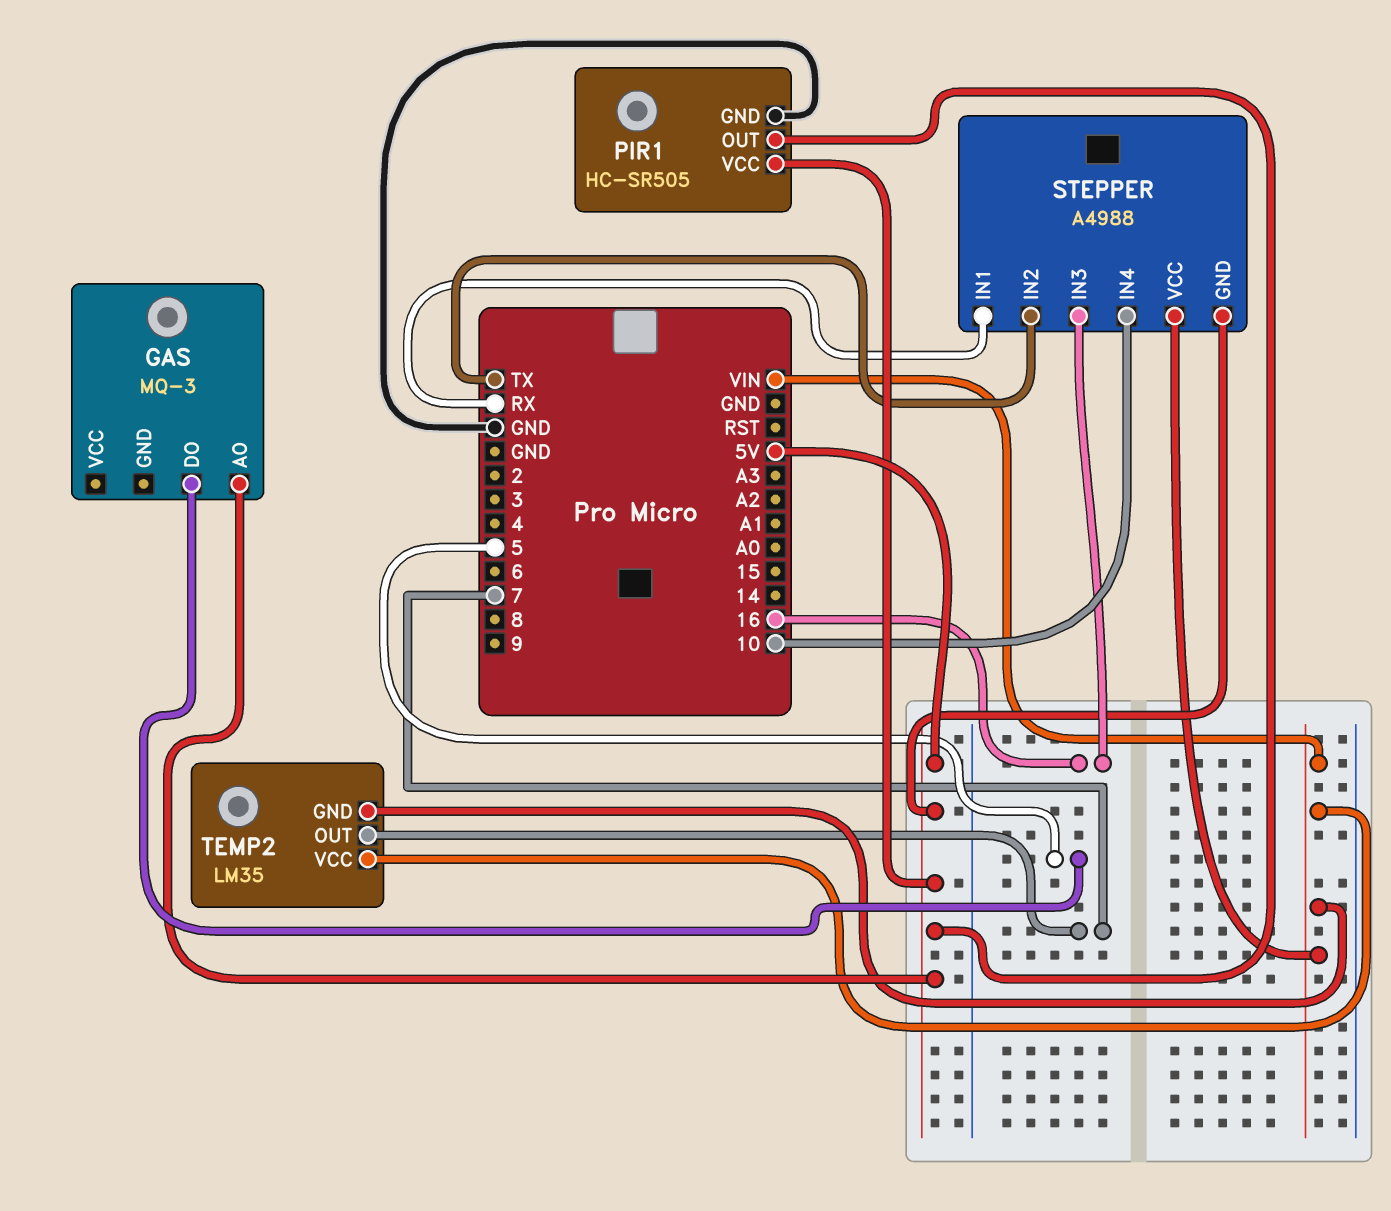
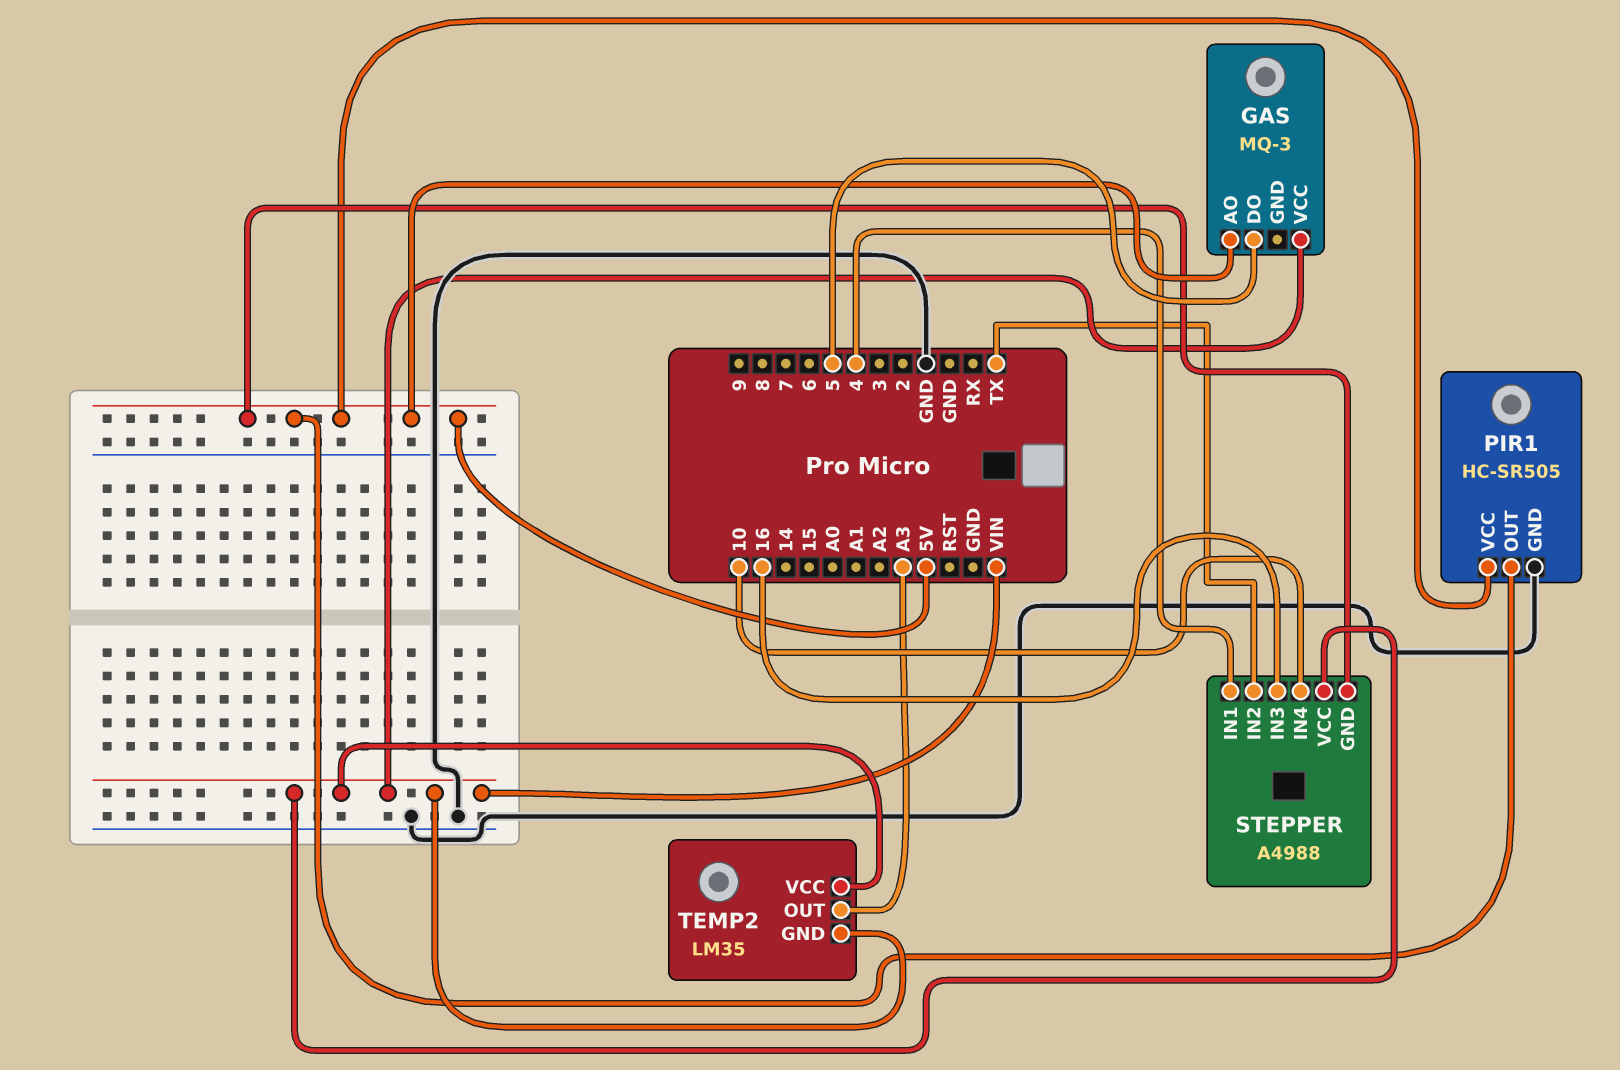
GAS pin VCC: none -> VIN
STEPPER pin IN1: RX -> 4
TEMP2 pin OUT: 7 -> A3

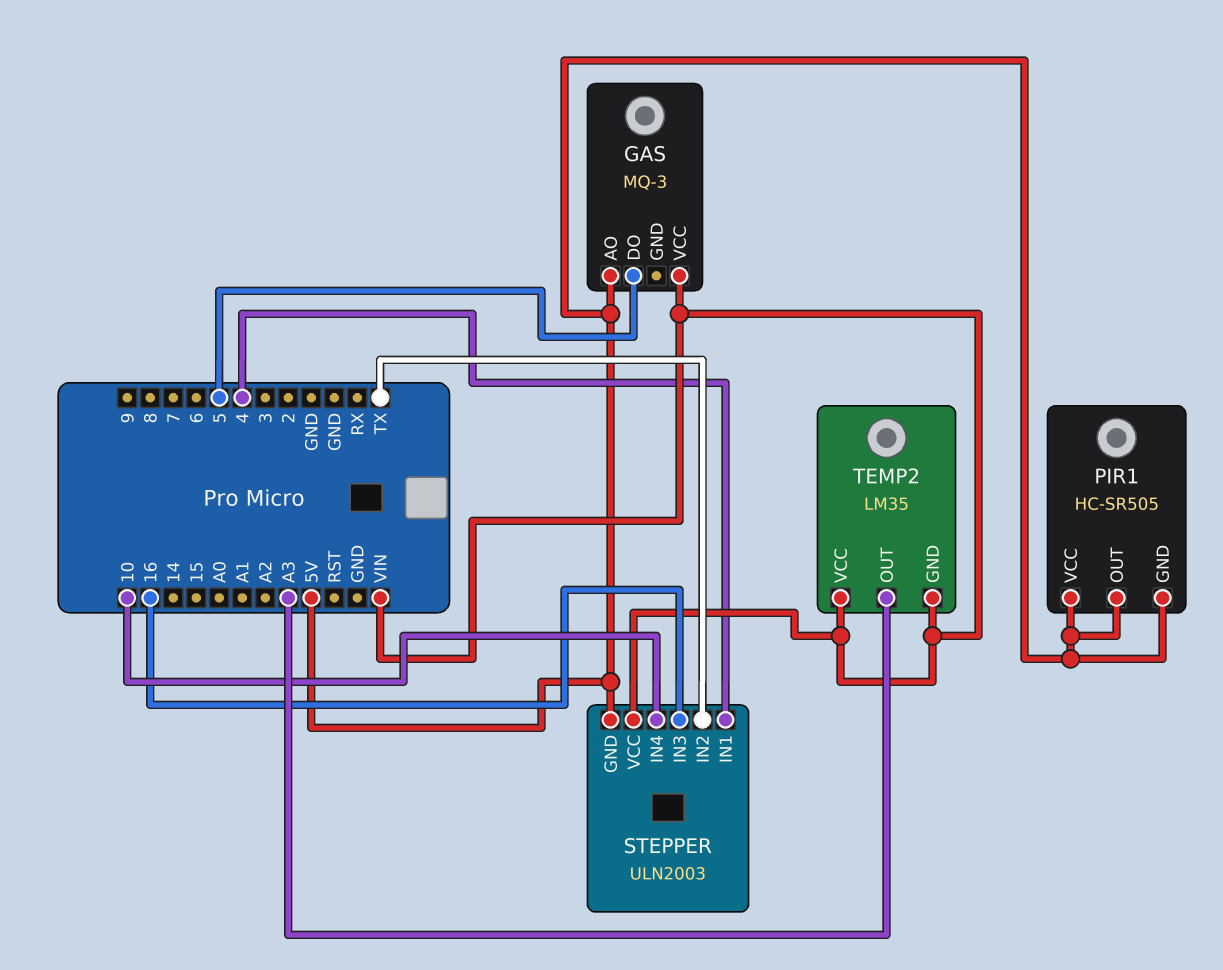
PIR1 pin GND: GND -> 5V
STEPPER: A4988 -> ULN2003

